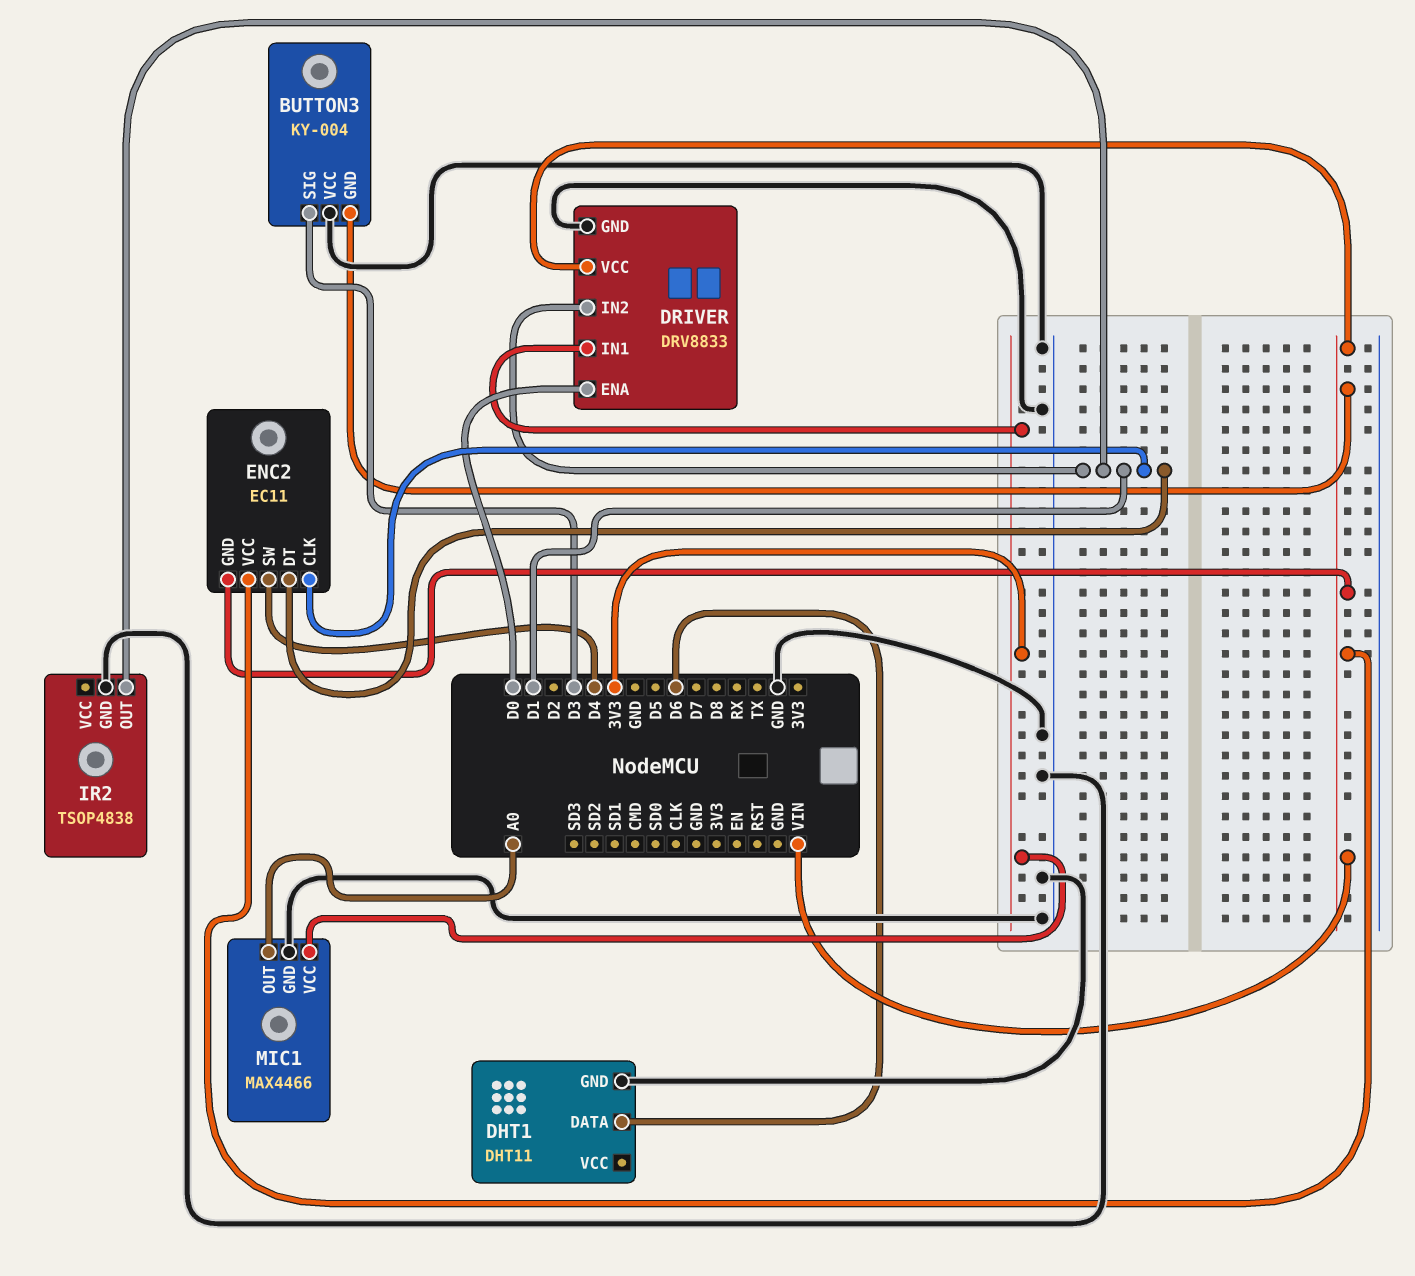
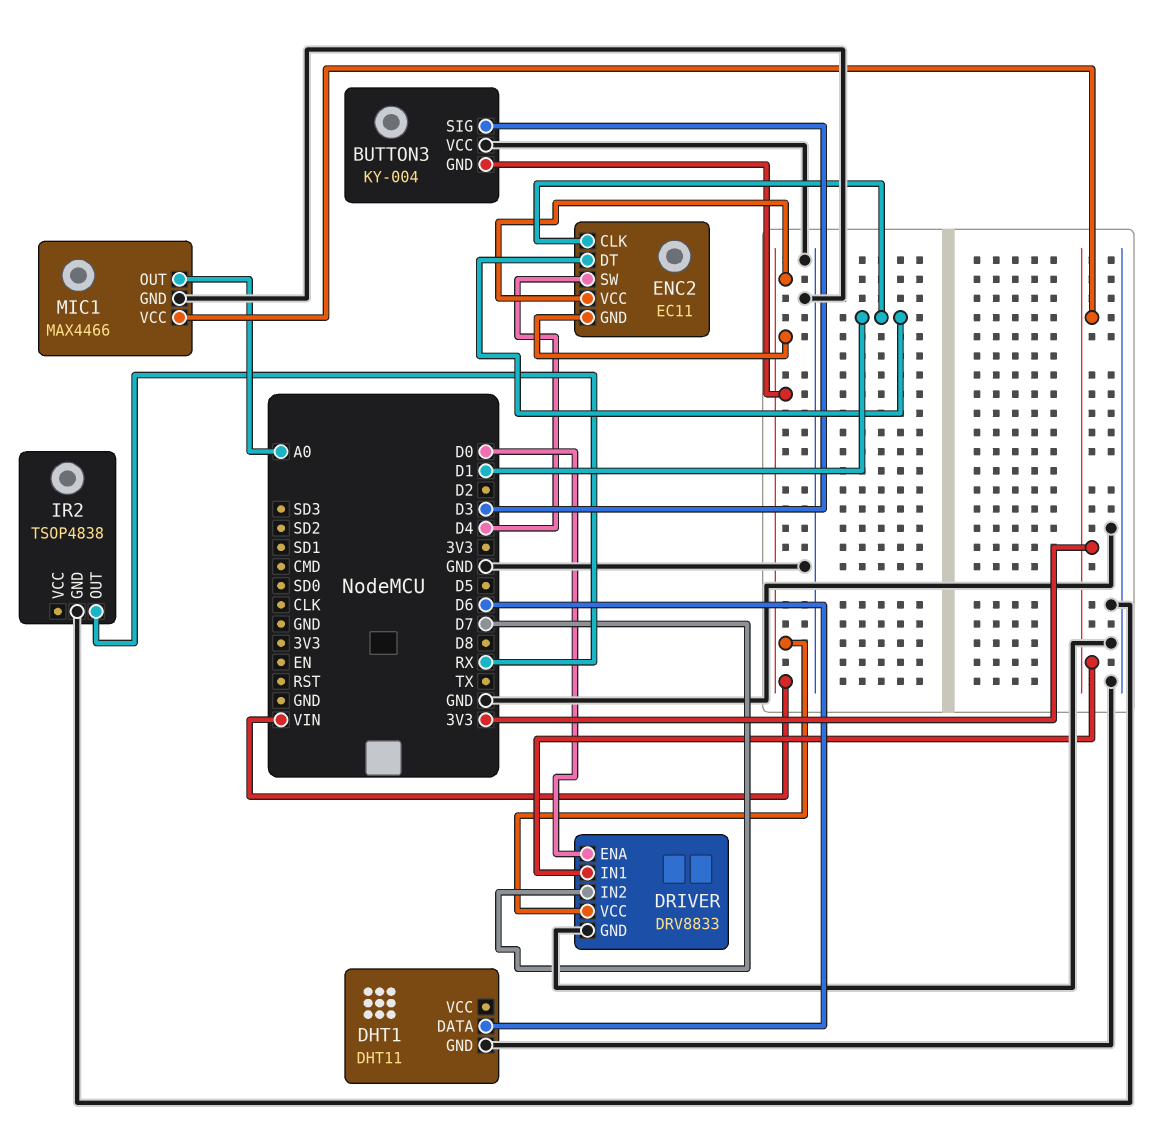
DRIVER pin IN2: D1 -> D7
IR2 pin OUT: D1 -> RX

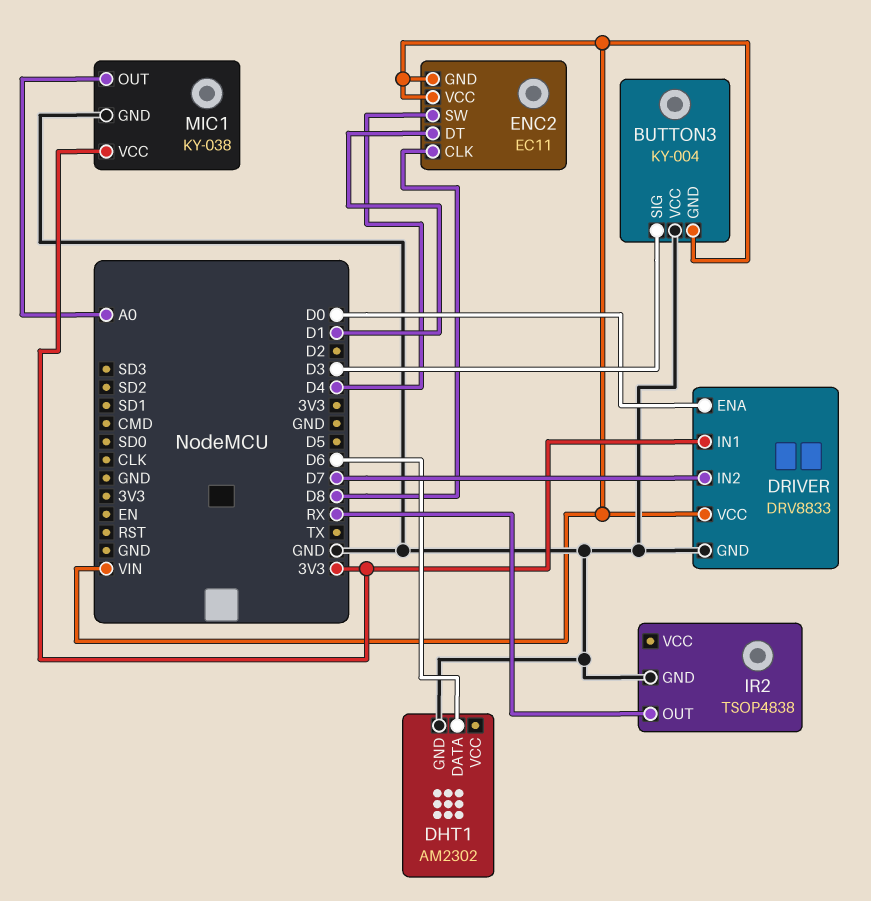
DHT1: DHT11 -> AM2302
ENC2 pin CLK: D1 -> D8
MIC1: MAX4466 -> KY-038

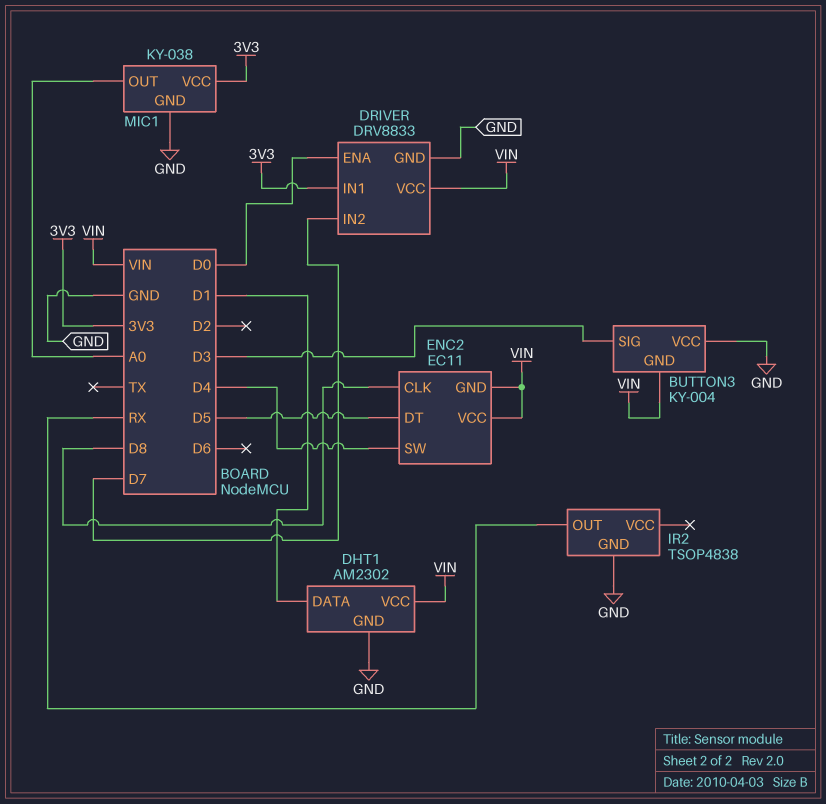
DHT1 pin DATA: D6 -> D1
DHT1 pin VCC: none -> VIN
ENC2 pin DT: D1 -> D5

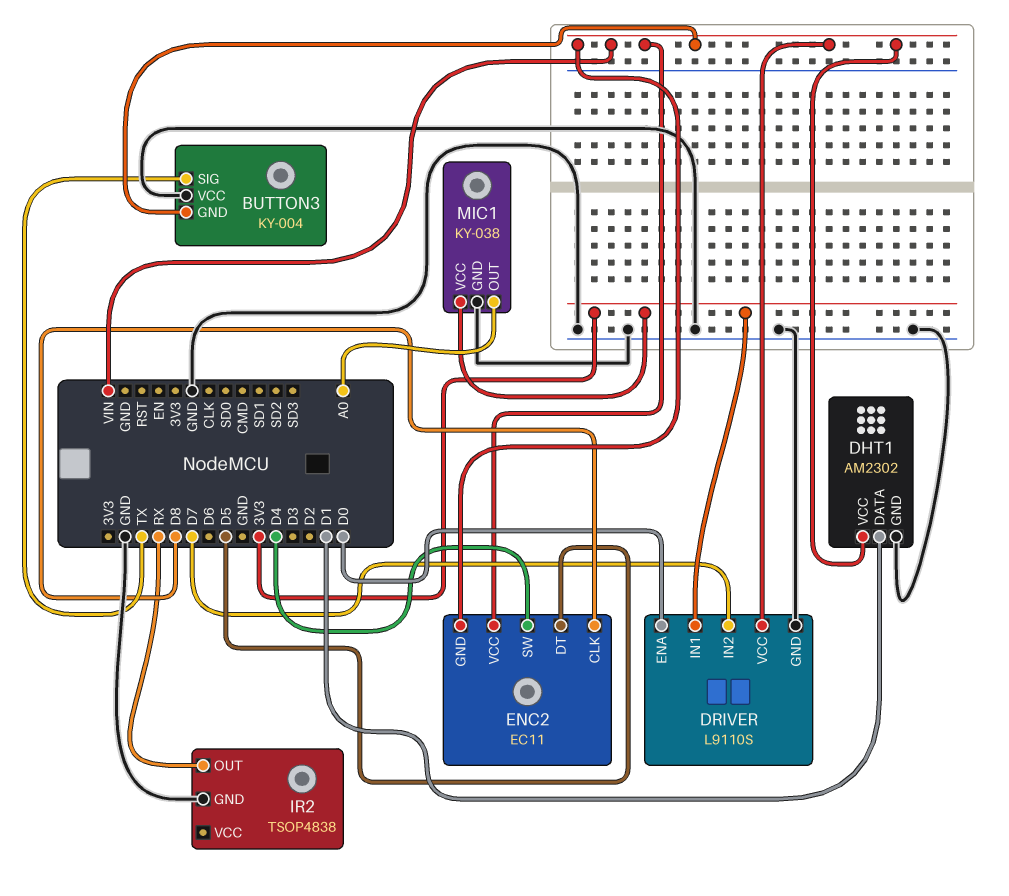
BUTTON3 pin SIG: D3 -> TX
DRIVER: DRV8833 -> L9110S

